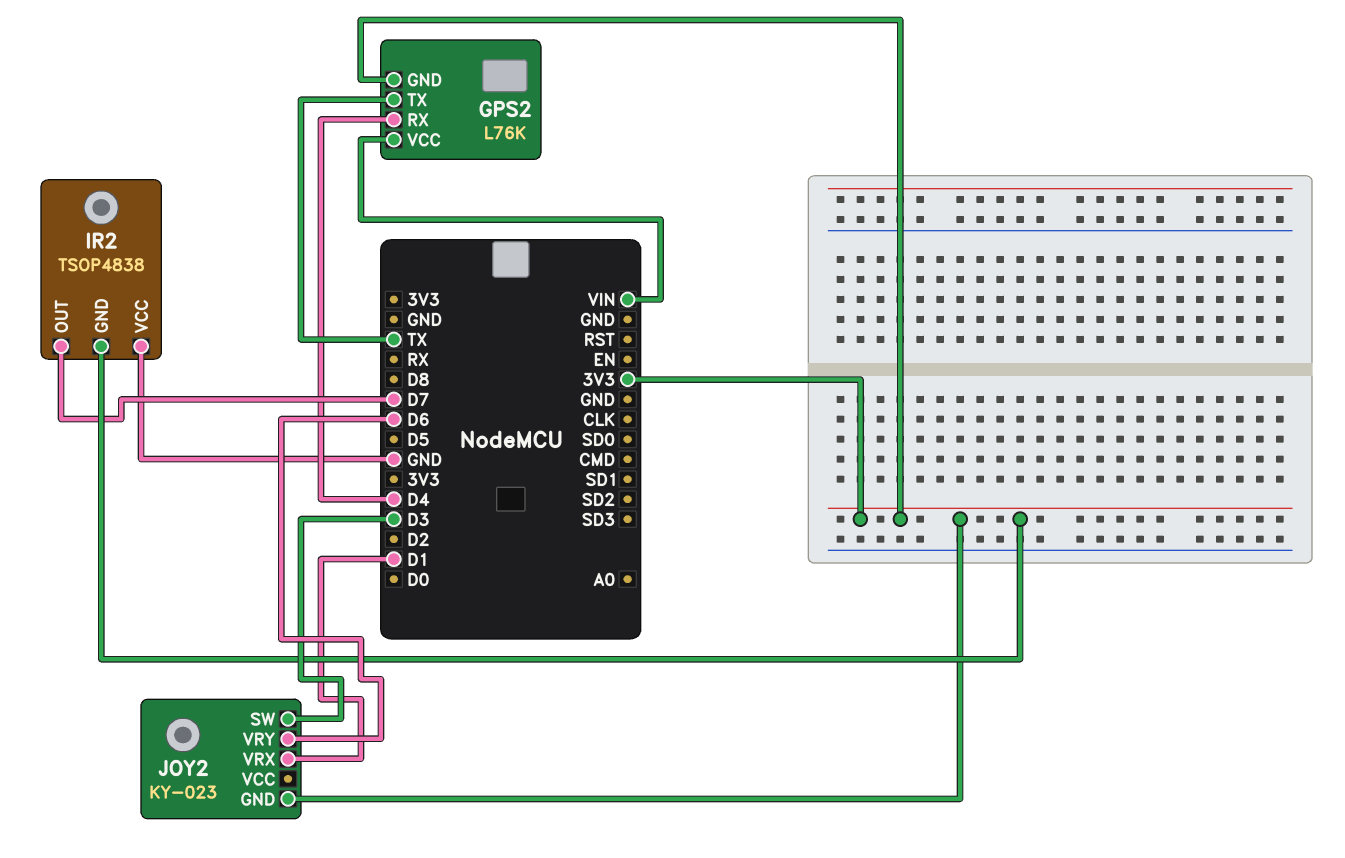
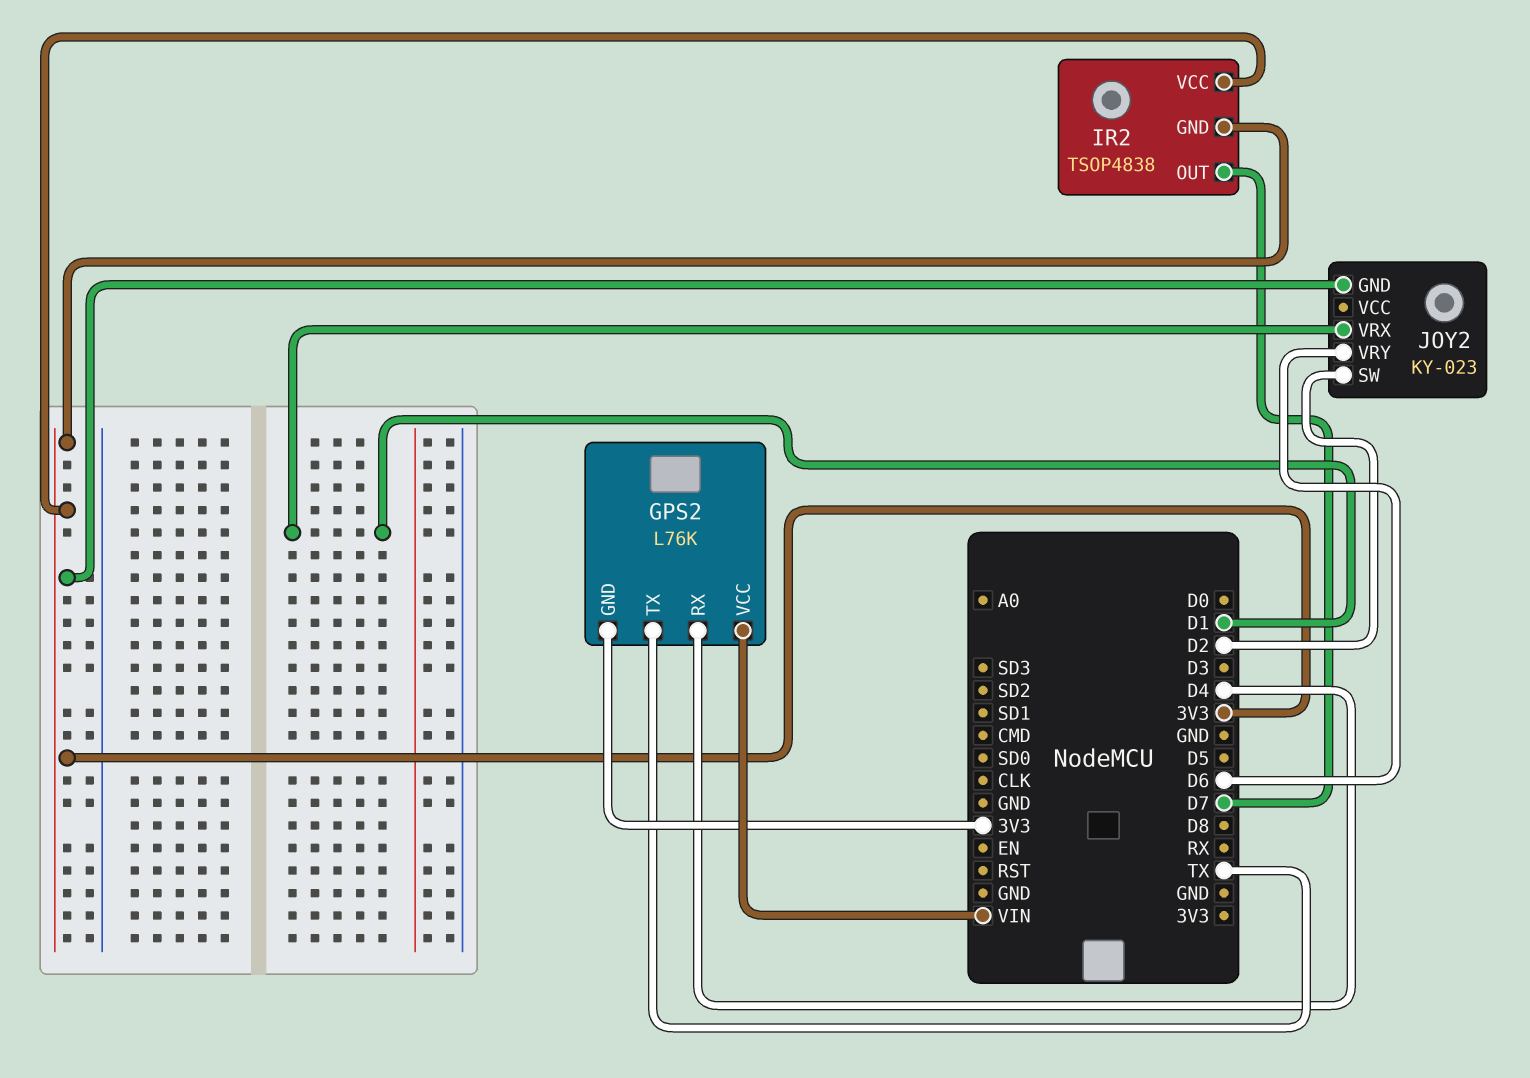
IR2 pin VCC: GND -> 3V3
JOY2 pin SW: D3 -> D2

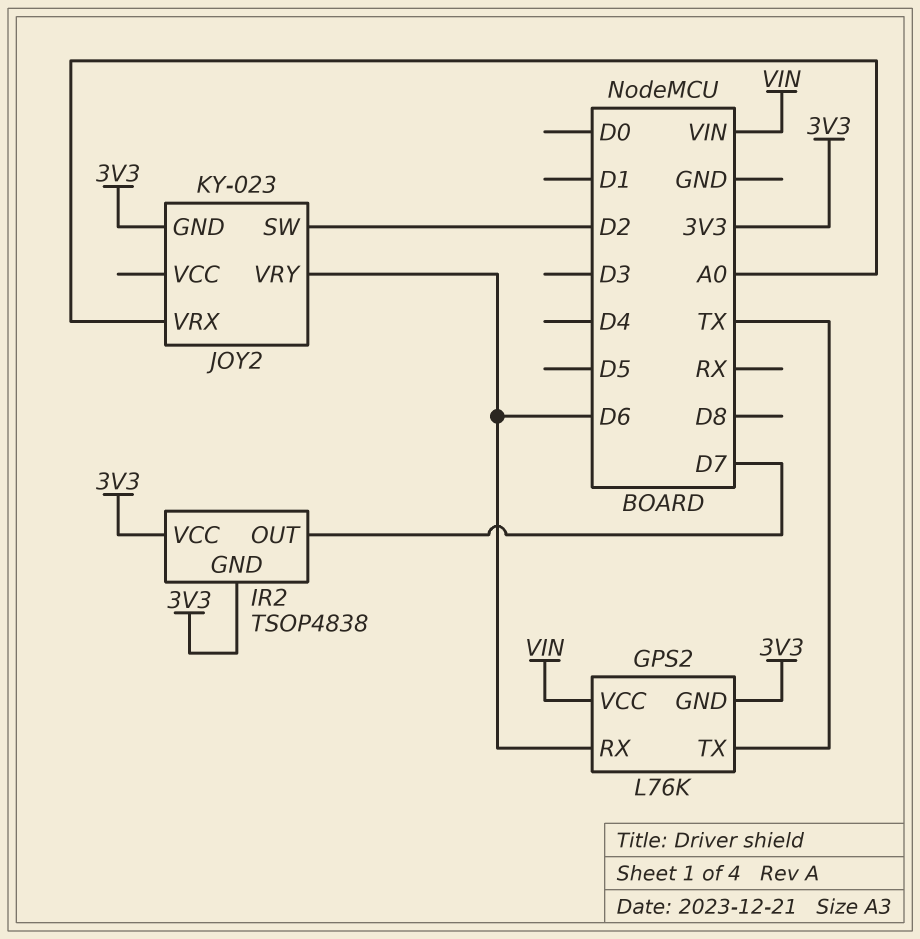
GPS2 pin RX: D4 -> D6
JOY2 pin VRX: D1 -> A0

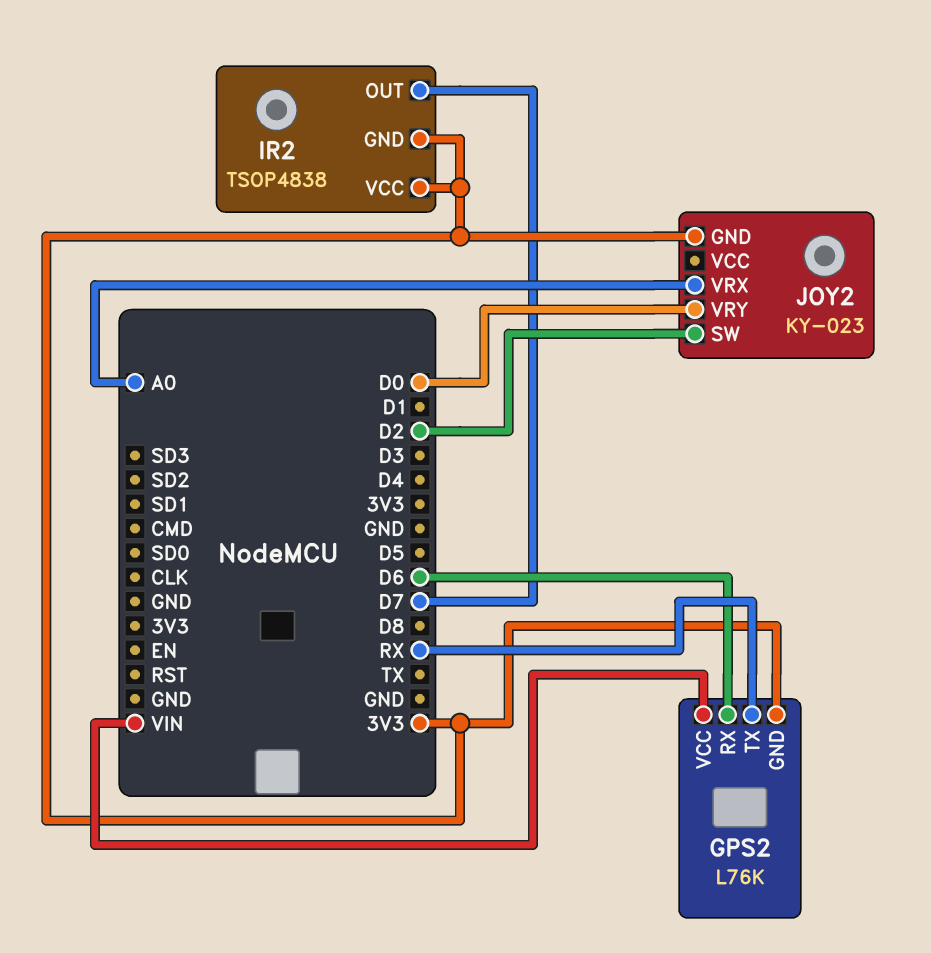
GPS2 pin TX: TX -> RX
JOY2 pin VRY: D6 -> D0

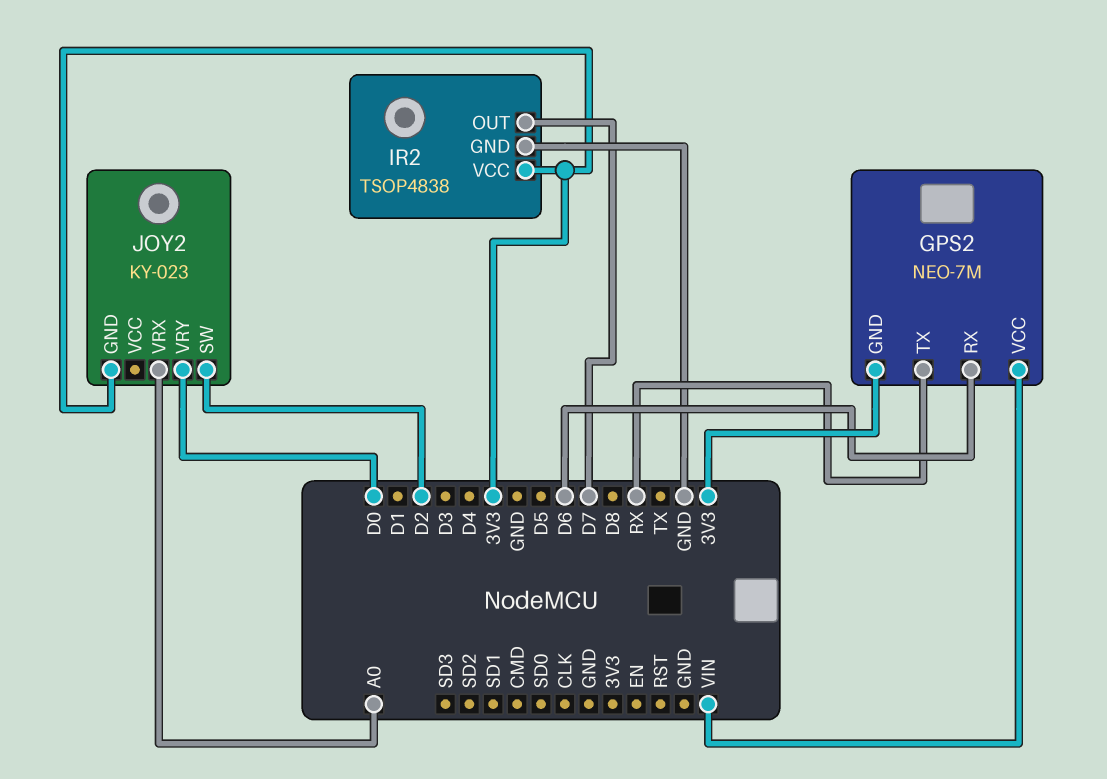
GPS2: L76K -> NEO-7M
IR2 pin GND: 3V3 -> GND

